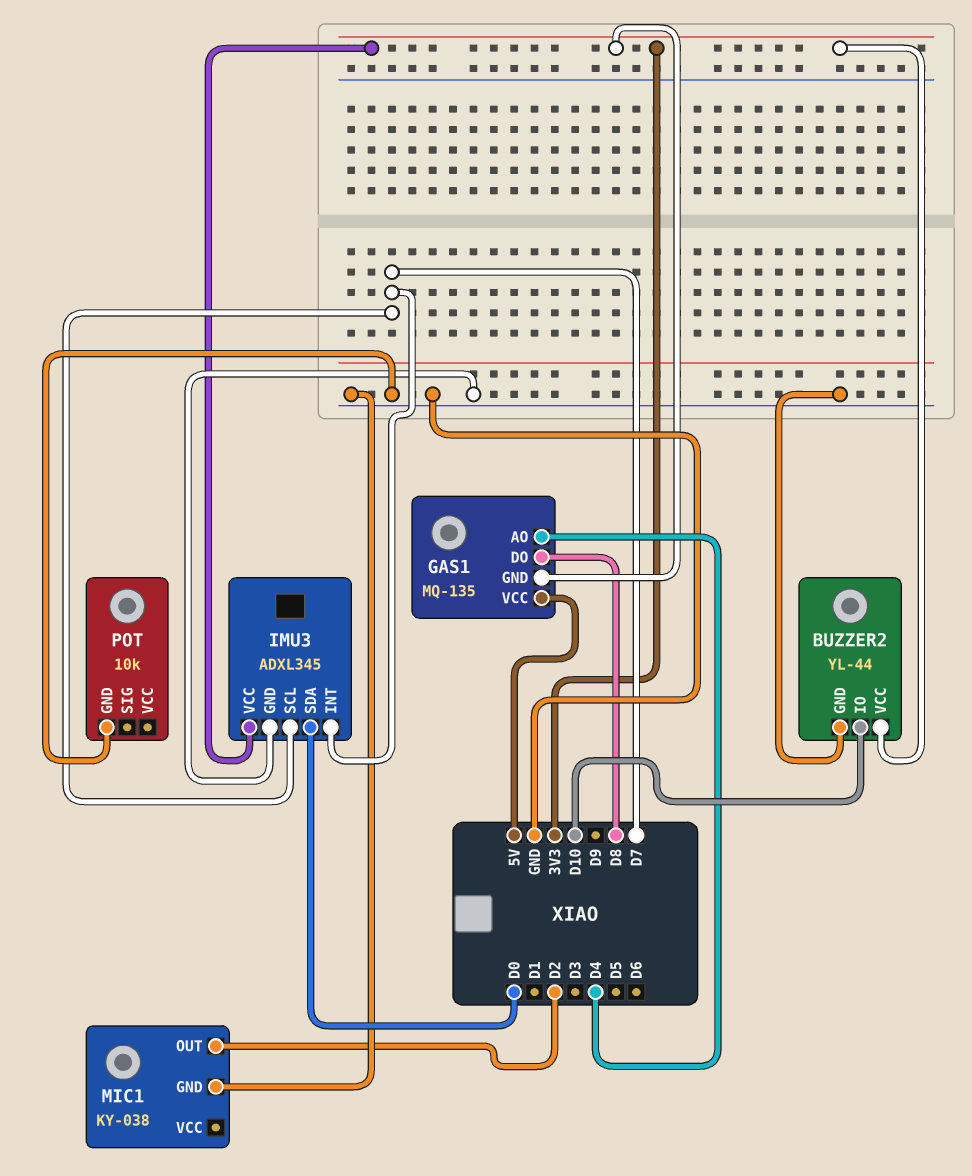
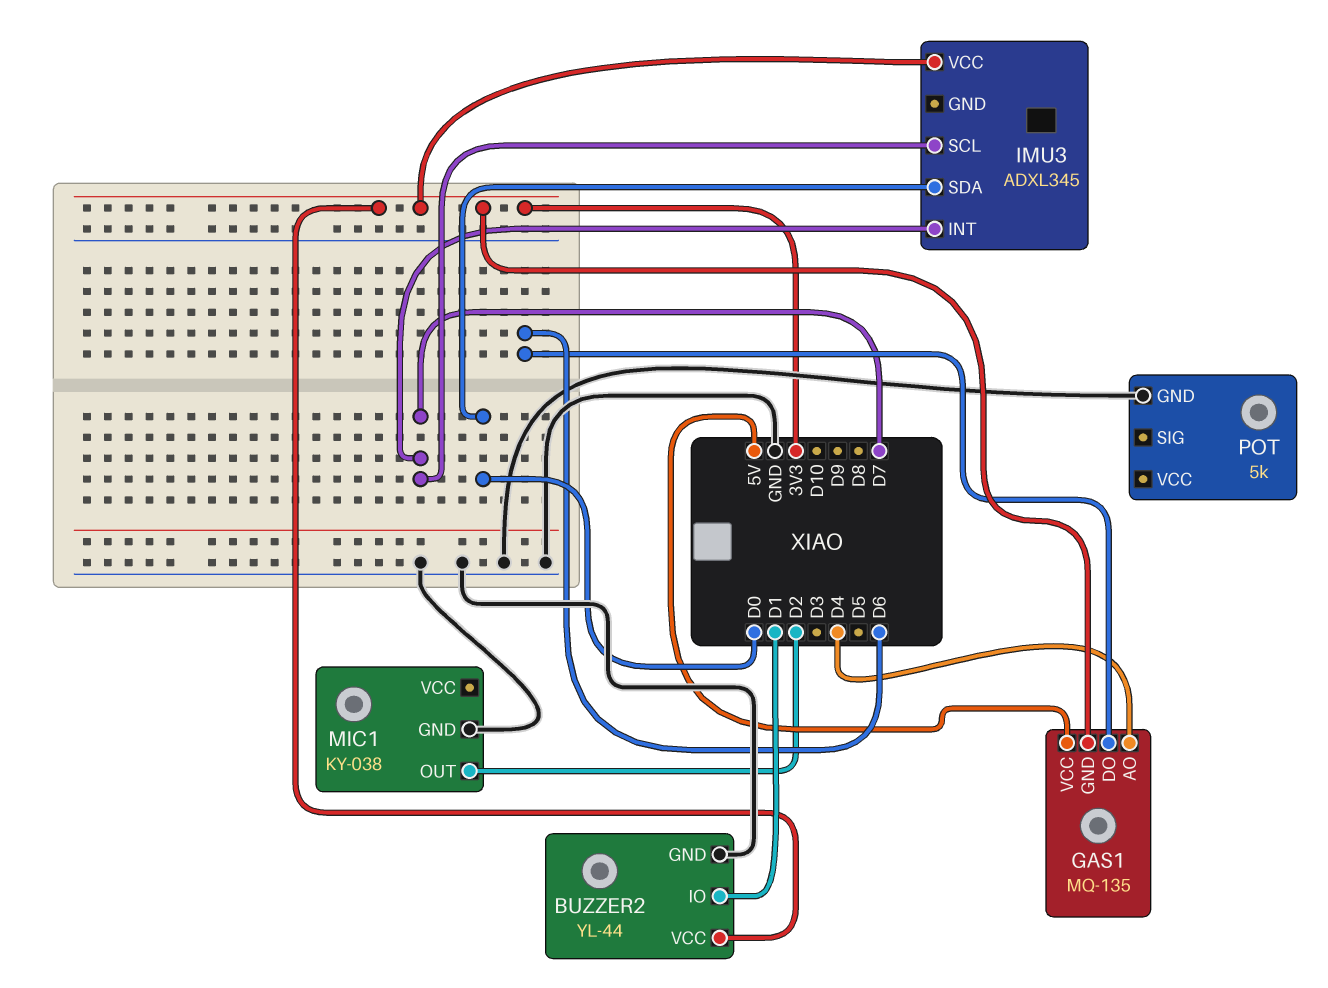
BUZZER2 pin IO: D10 -> D1
GAS1 pin DO: D8 -> D6
IMU3 pin GND: GND -> none
POT: 10k -> 5k

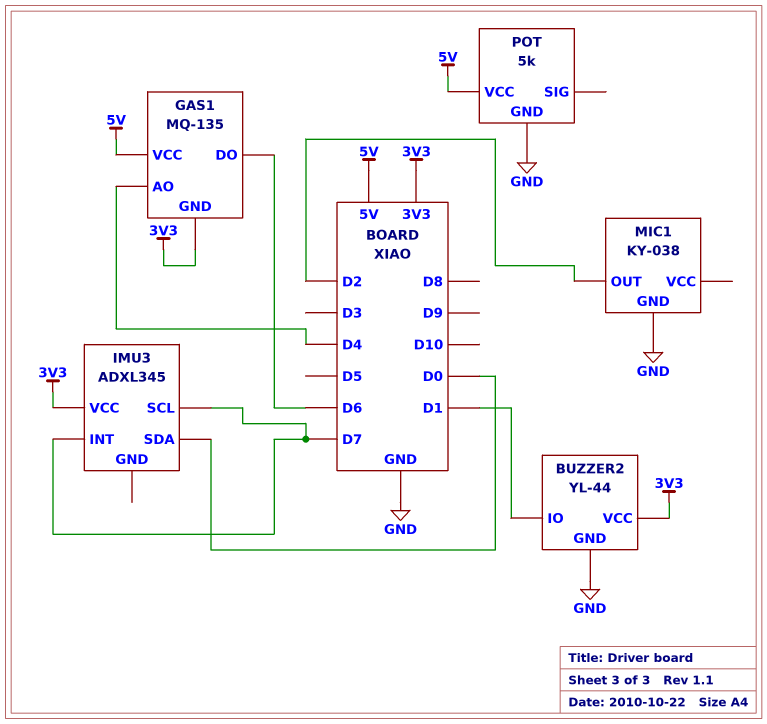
POT pin VCC: none -> 5V

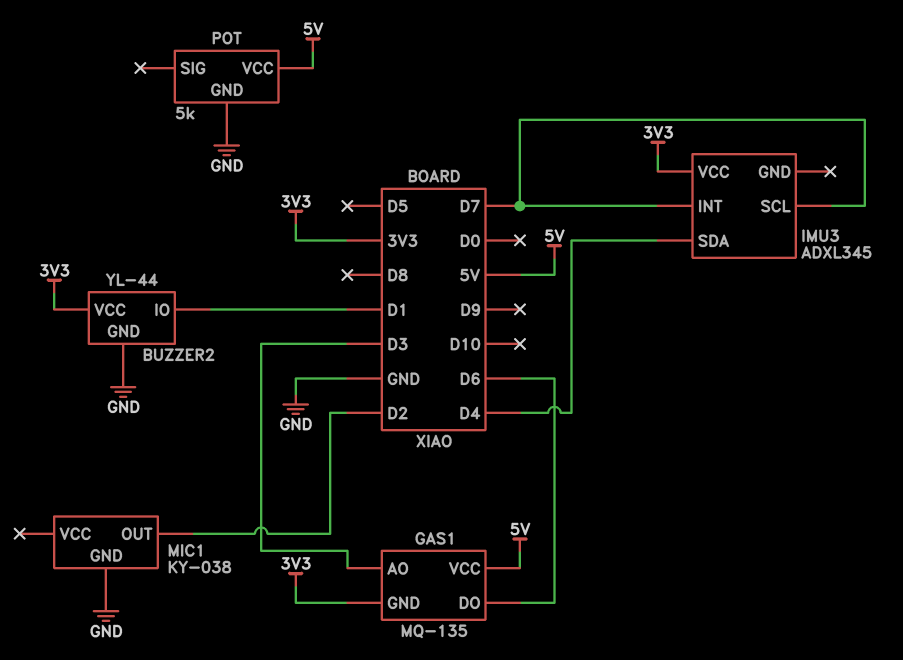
GAS1 pin AO: D4 -> D3
IMU3 pin SDA: D0 -> D4

